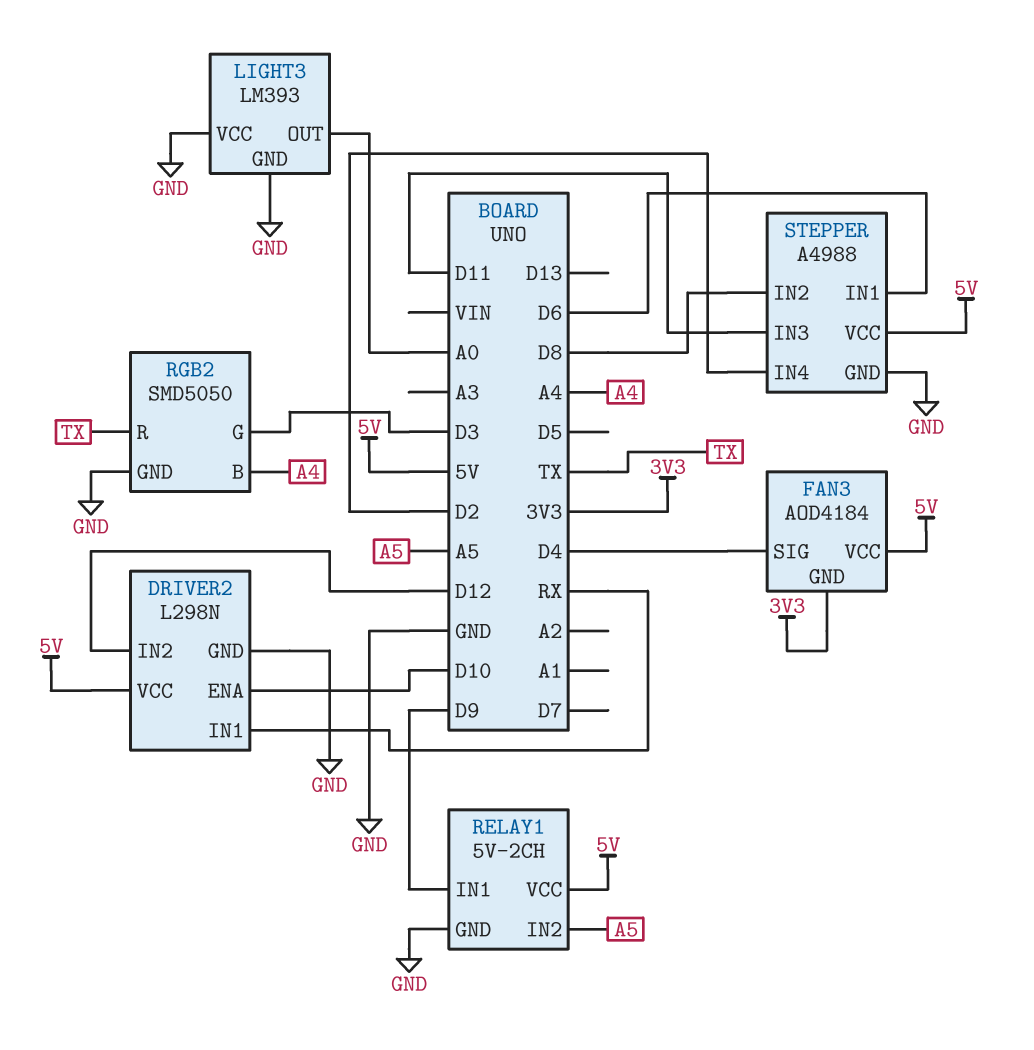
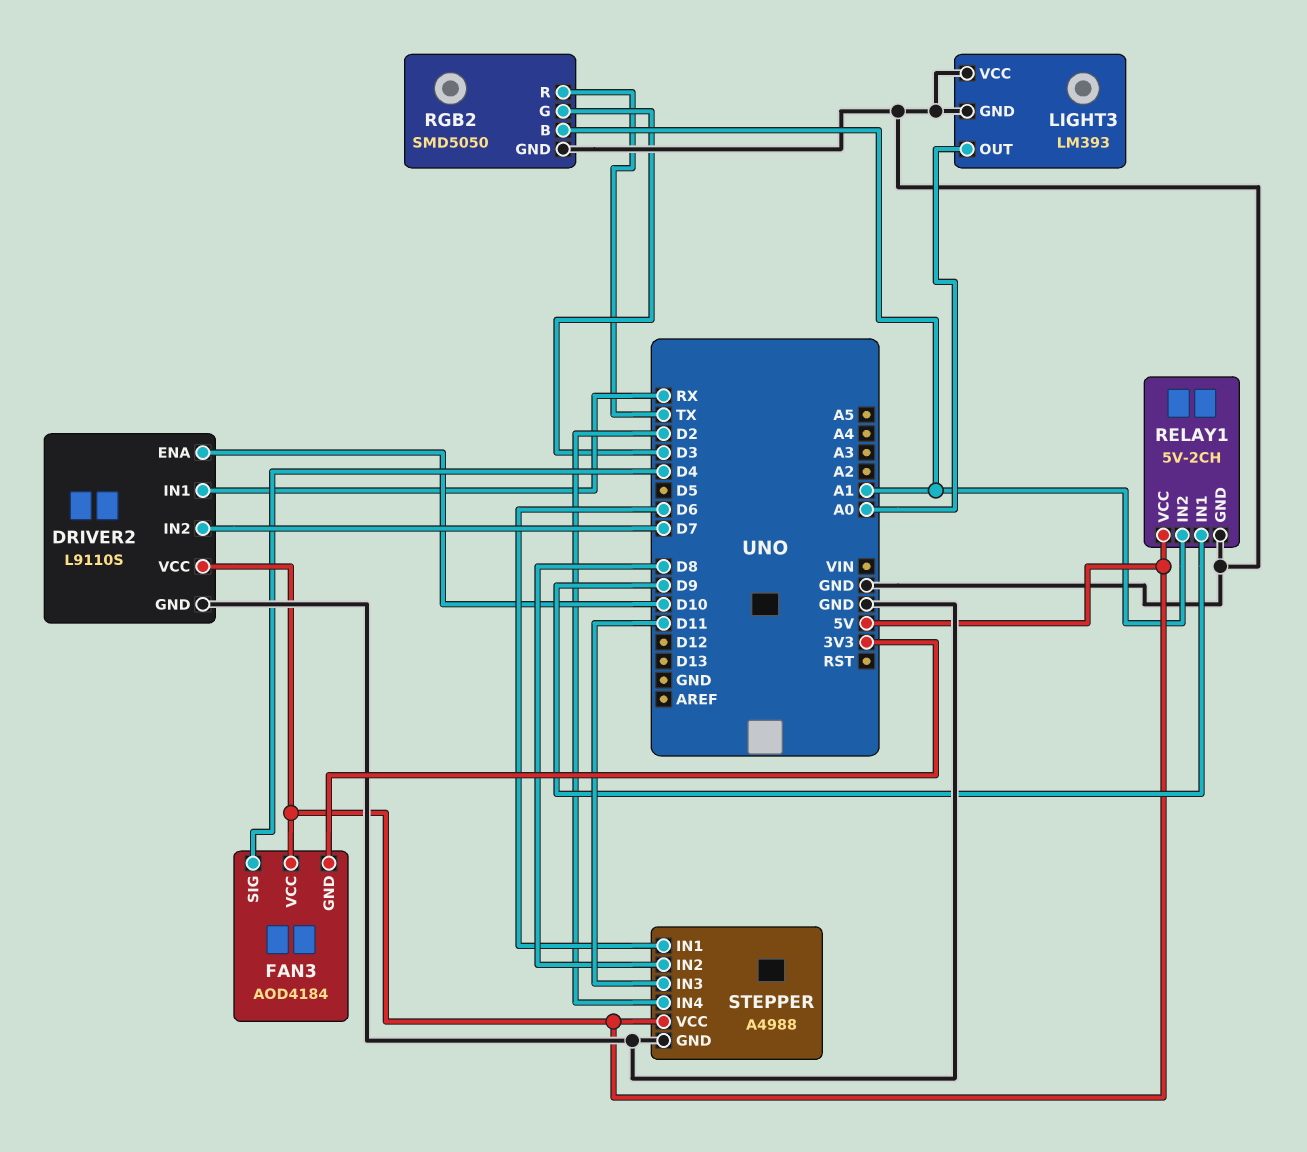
DRIVER2: L298N -> L9110S
DRIVER2 pin IN2: D12 -> D7
RELAY1 pin IN2: A5 -> A1
RGB2 pin B: A4 -> A1

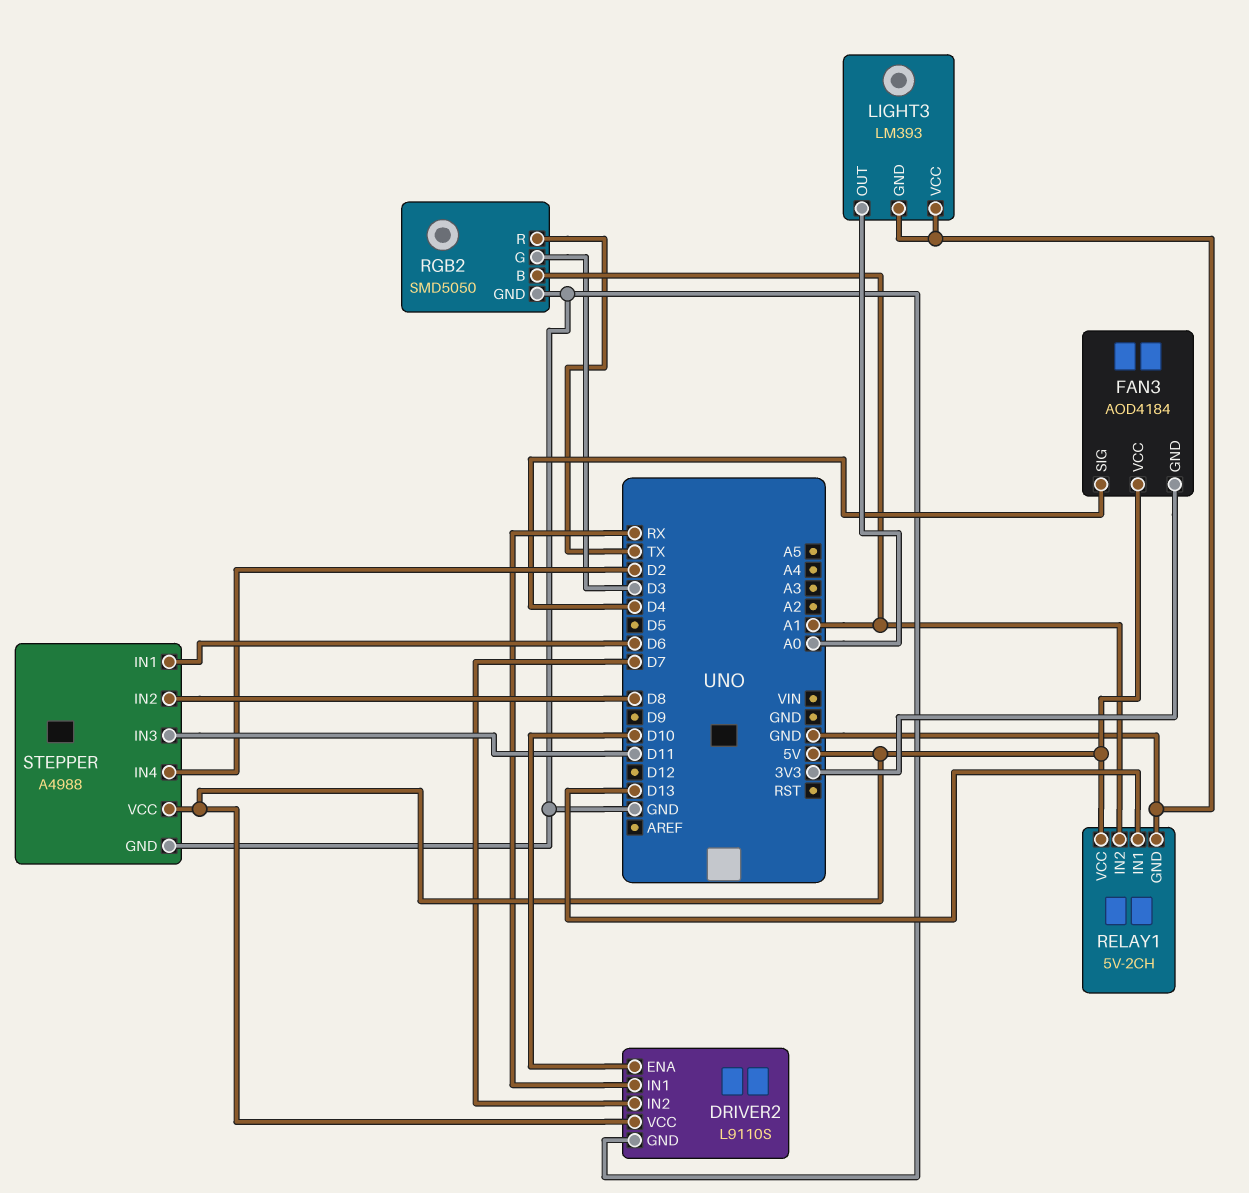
RELAY1 pin IN1: D9 -> D13

